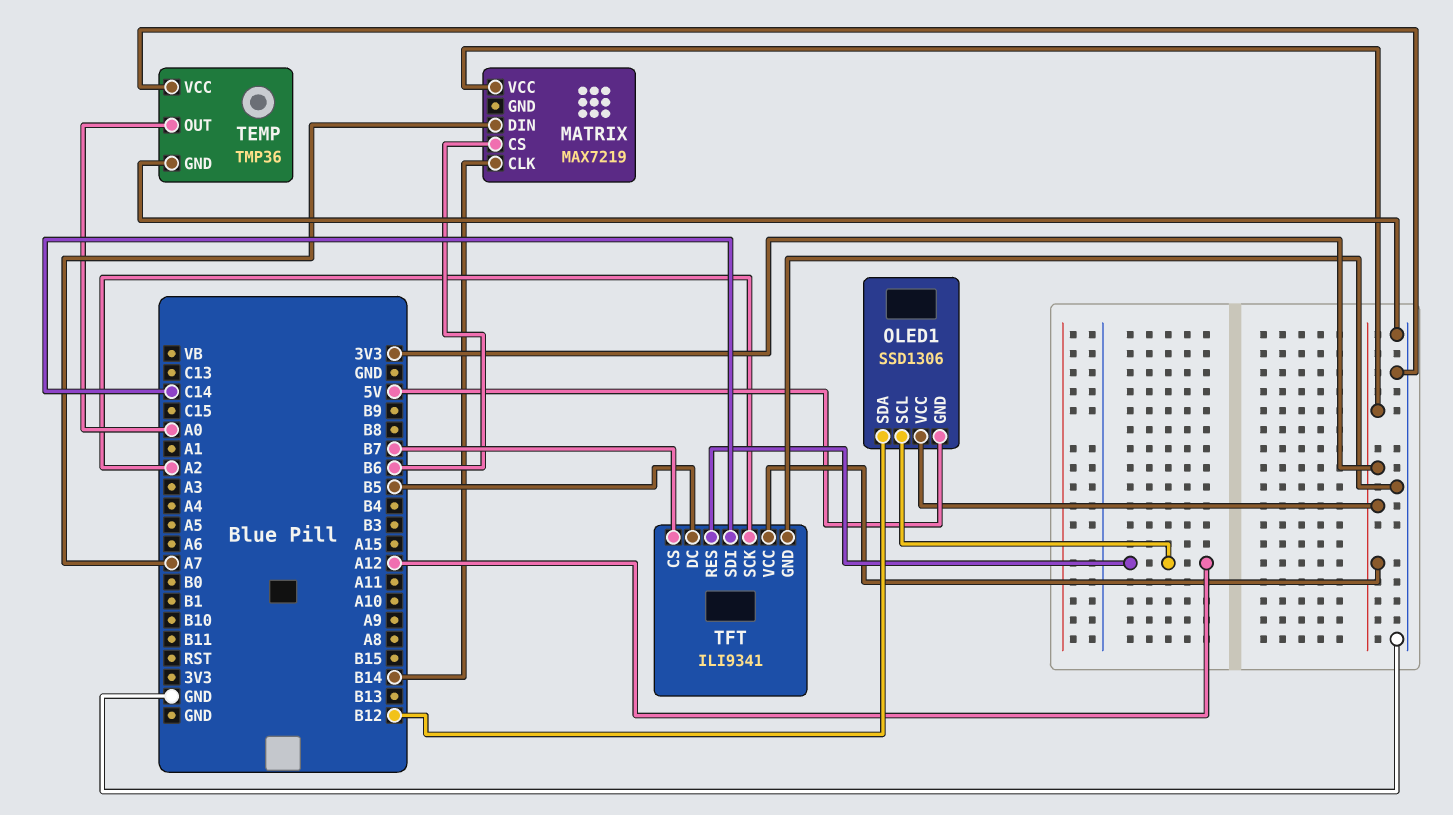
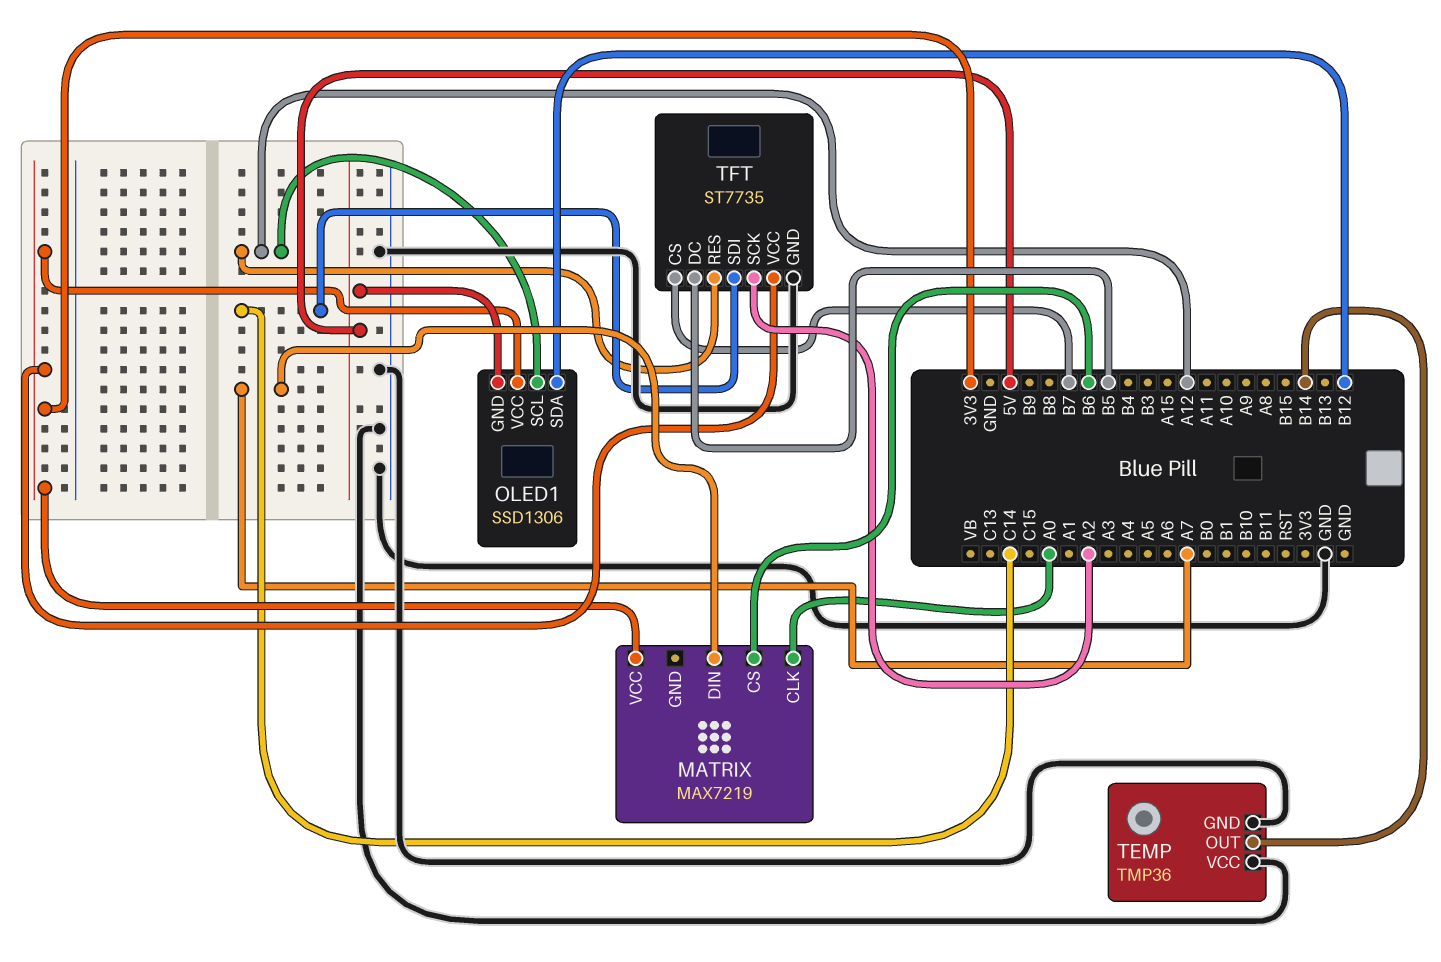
MATRIX pin CLK: B14 -> A0
TEMP pin OUT: A0 -> B14
TFT: ILI9341 -> ST7735

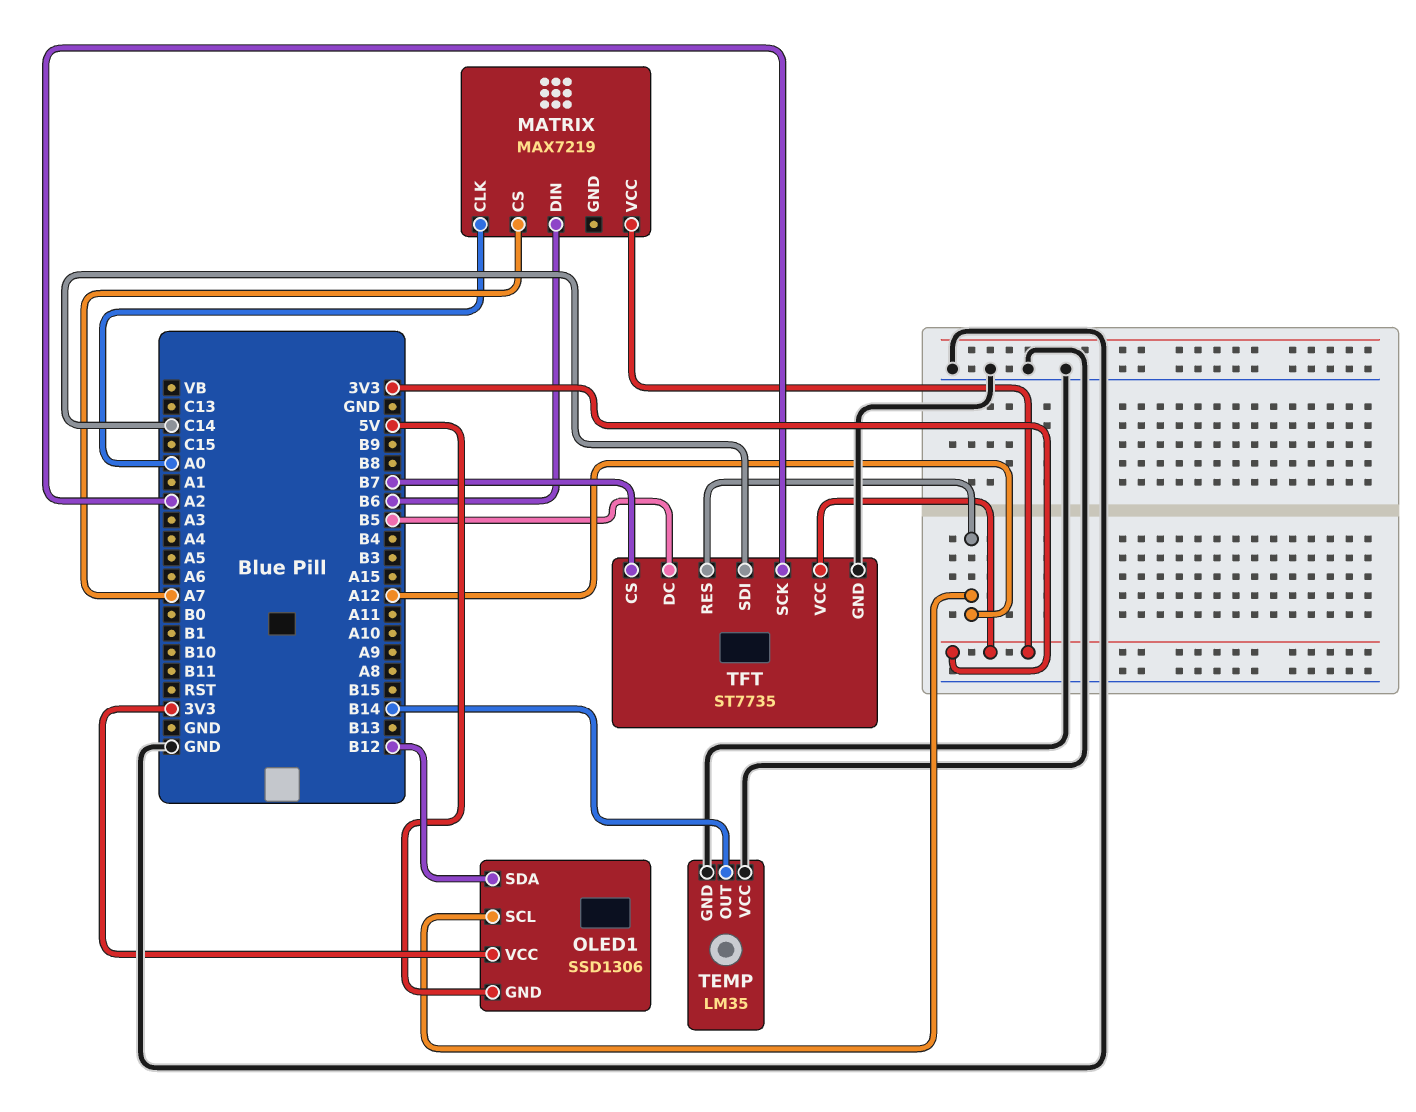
MATRIX pin CS: B6 -> A7
MATRIX pin DIN: A7 -> B6
TEMP: TMP36 -> LM35

